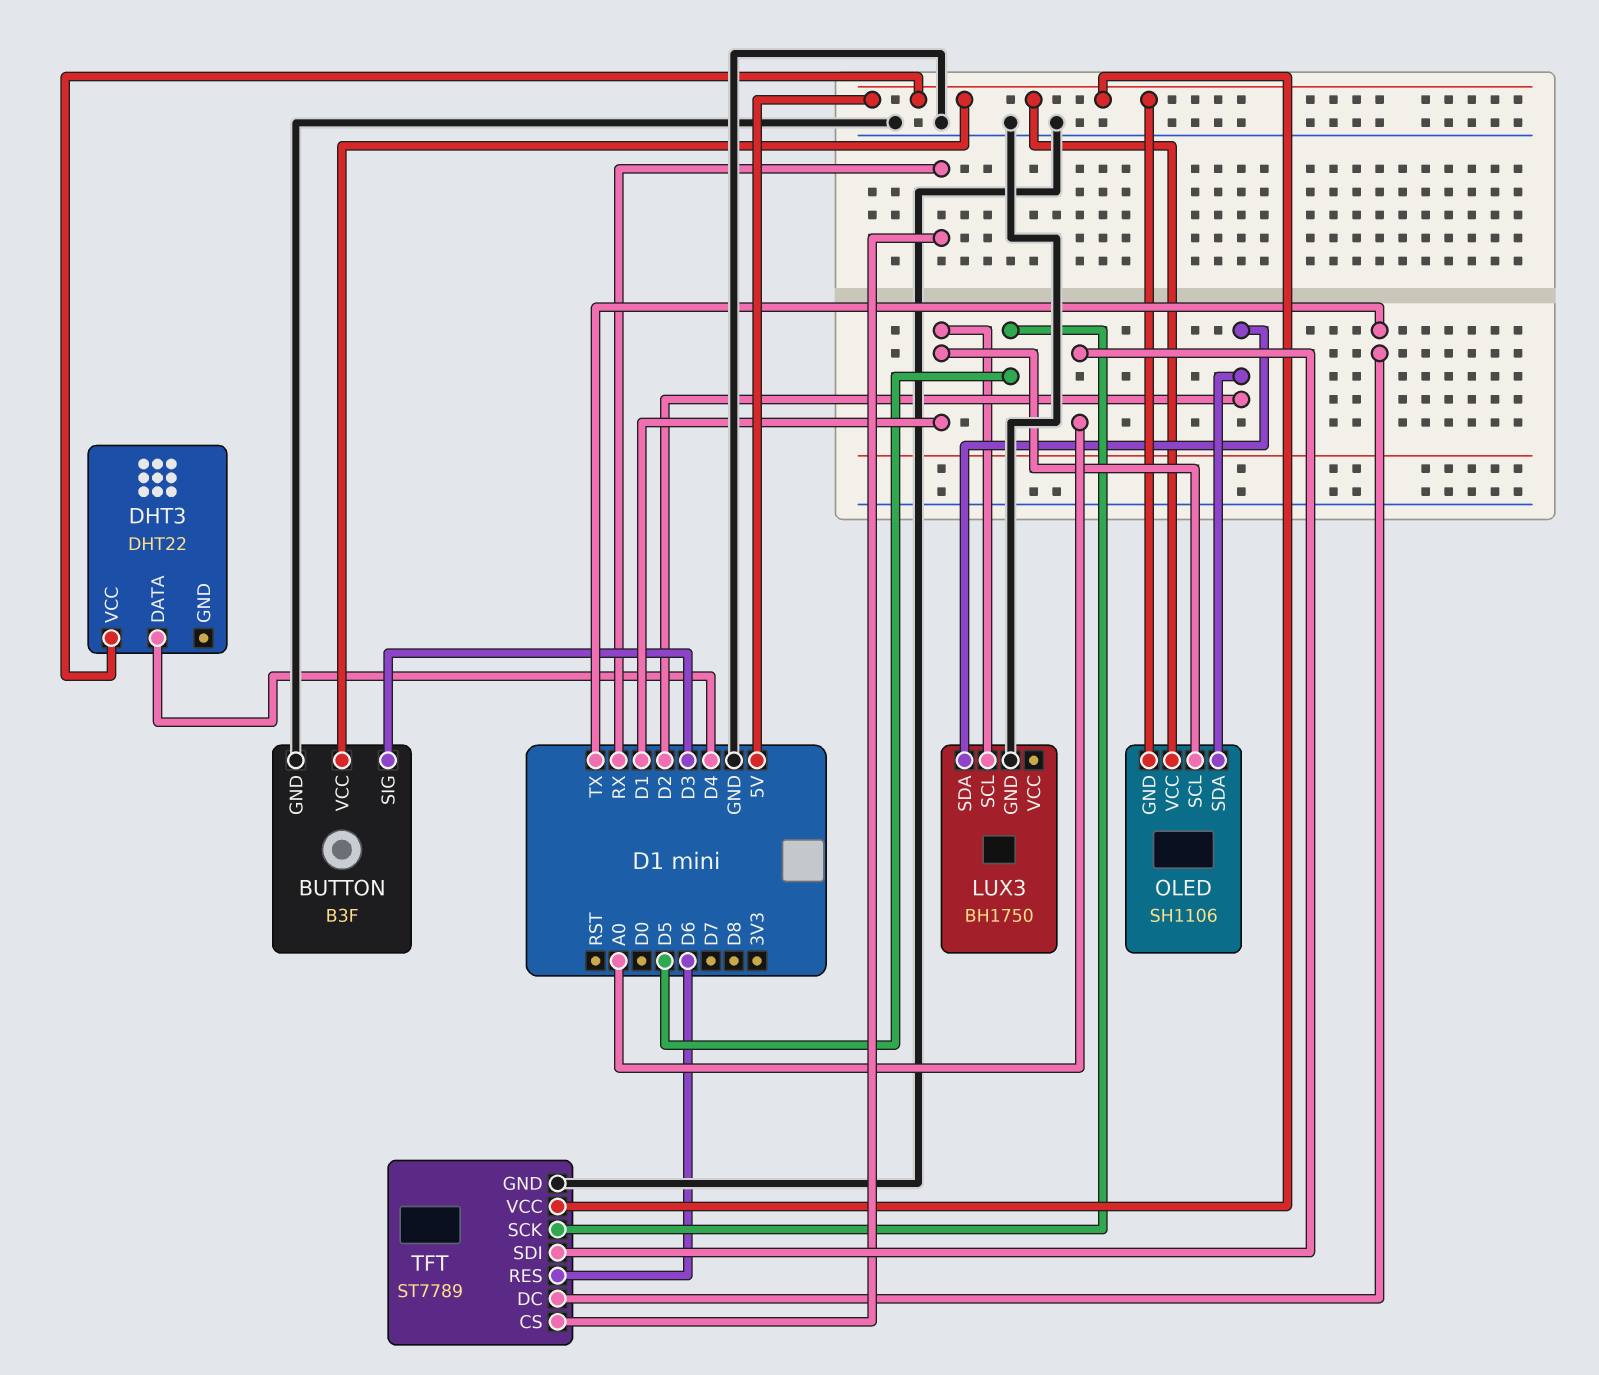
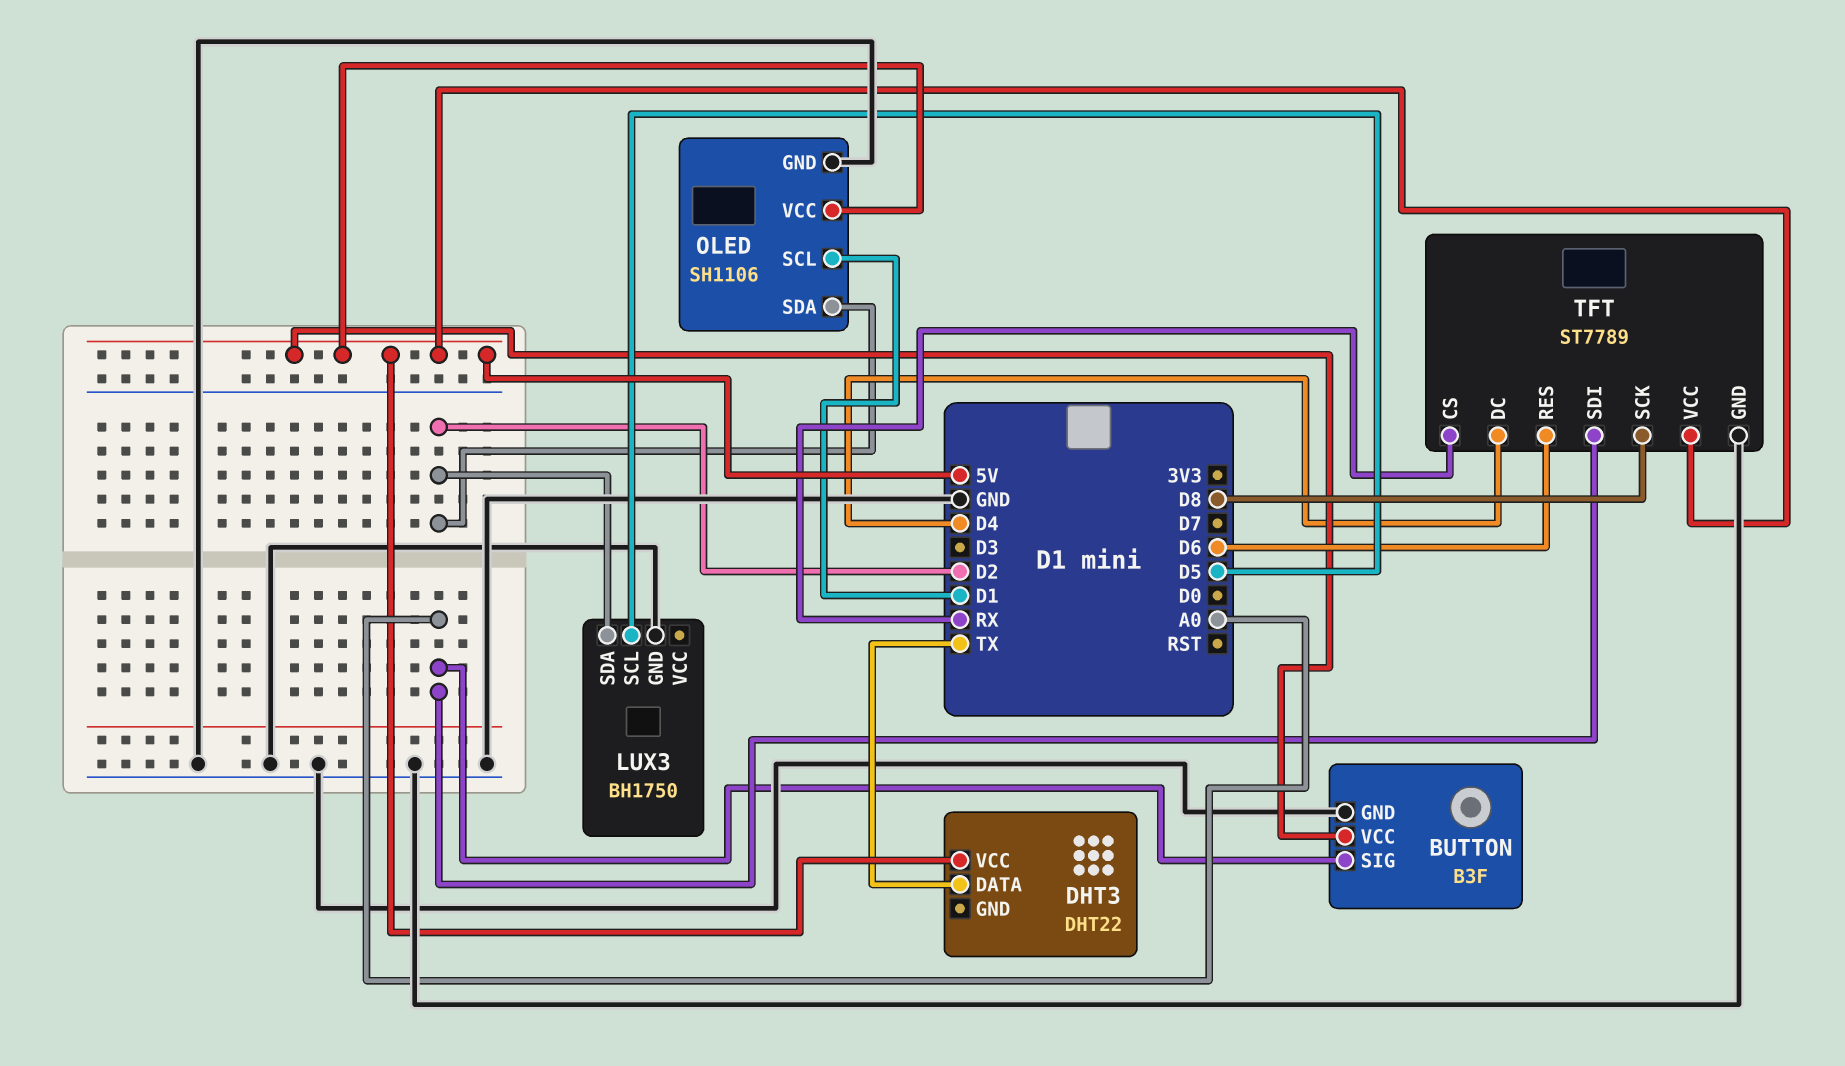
BUTTON pin SIG: D3 -> A0
DHT3 pin DATA: D4 -> TX
LUX3 pin SCL: D1 -> D5
OLED pin GND: 5V -> GND
TFT pin DC: TX -> D4
TFT pin SCK: D5 -> D8

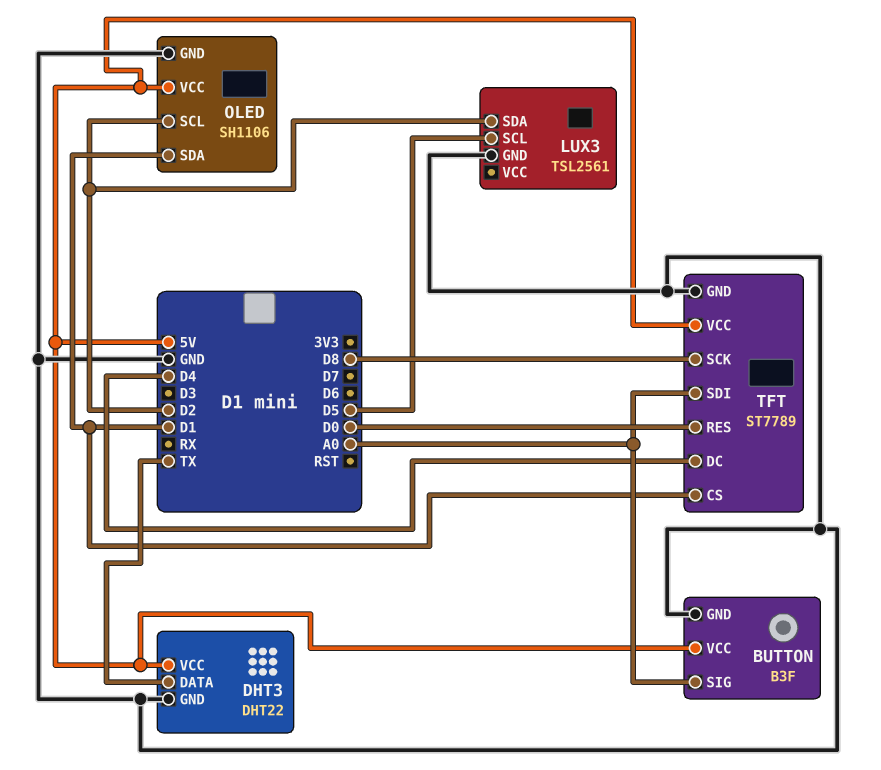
DHT3 pin GND: none -> GND
LUX3: BH1750 -> TSL2561
OLED pin SCL: D1 -> D2
OLED pin SDA: D2 -> D1
TFT pin CS: RX -> D1
TFT pin RES: D6 -> D0

